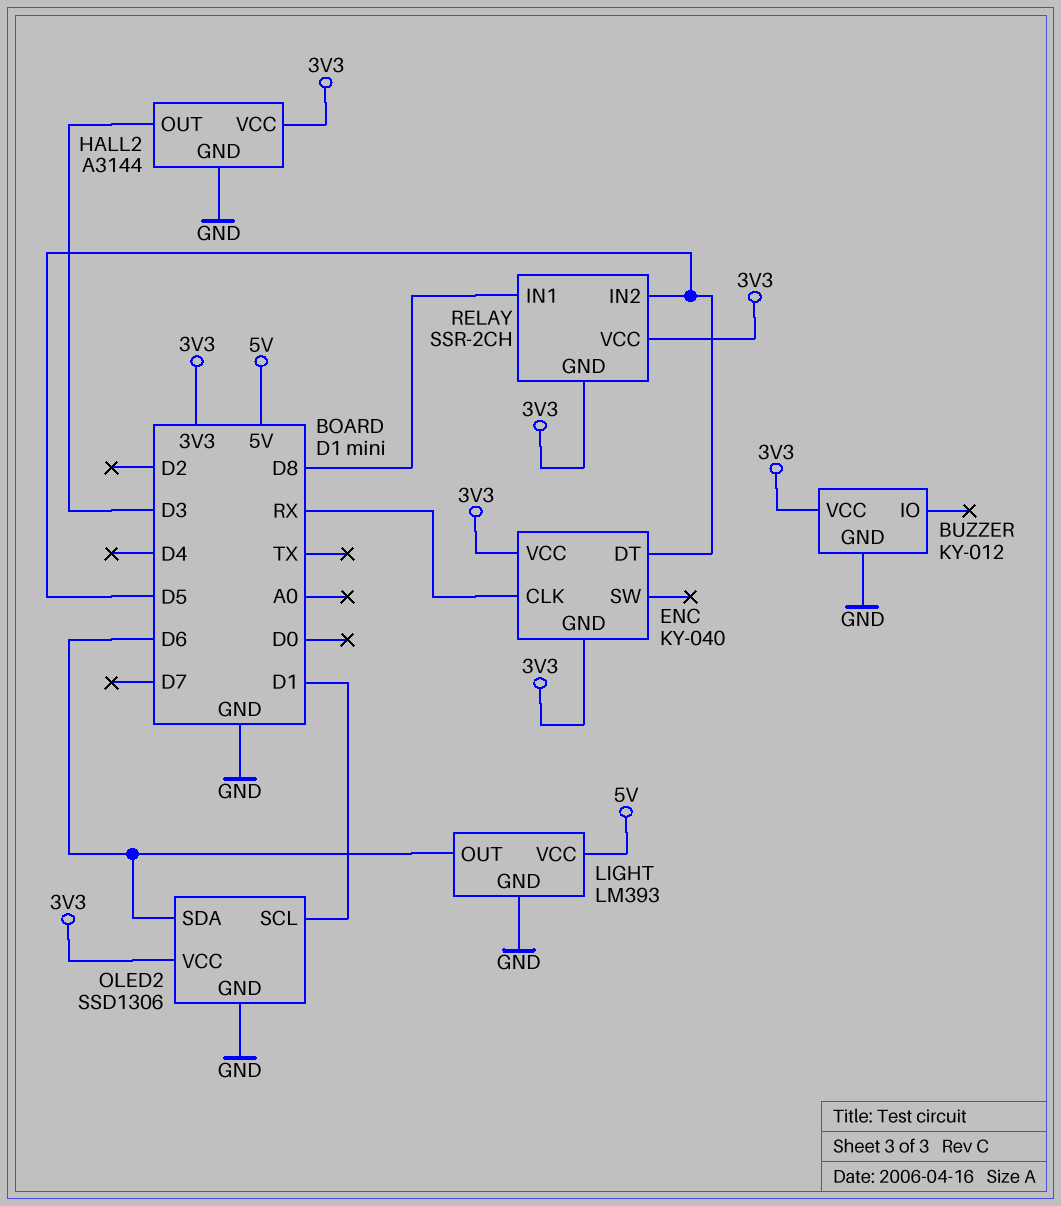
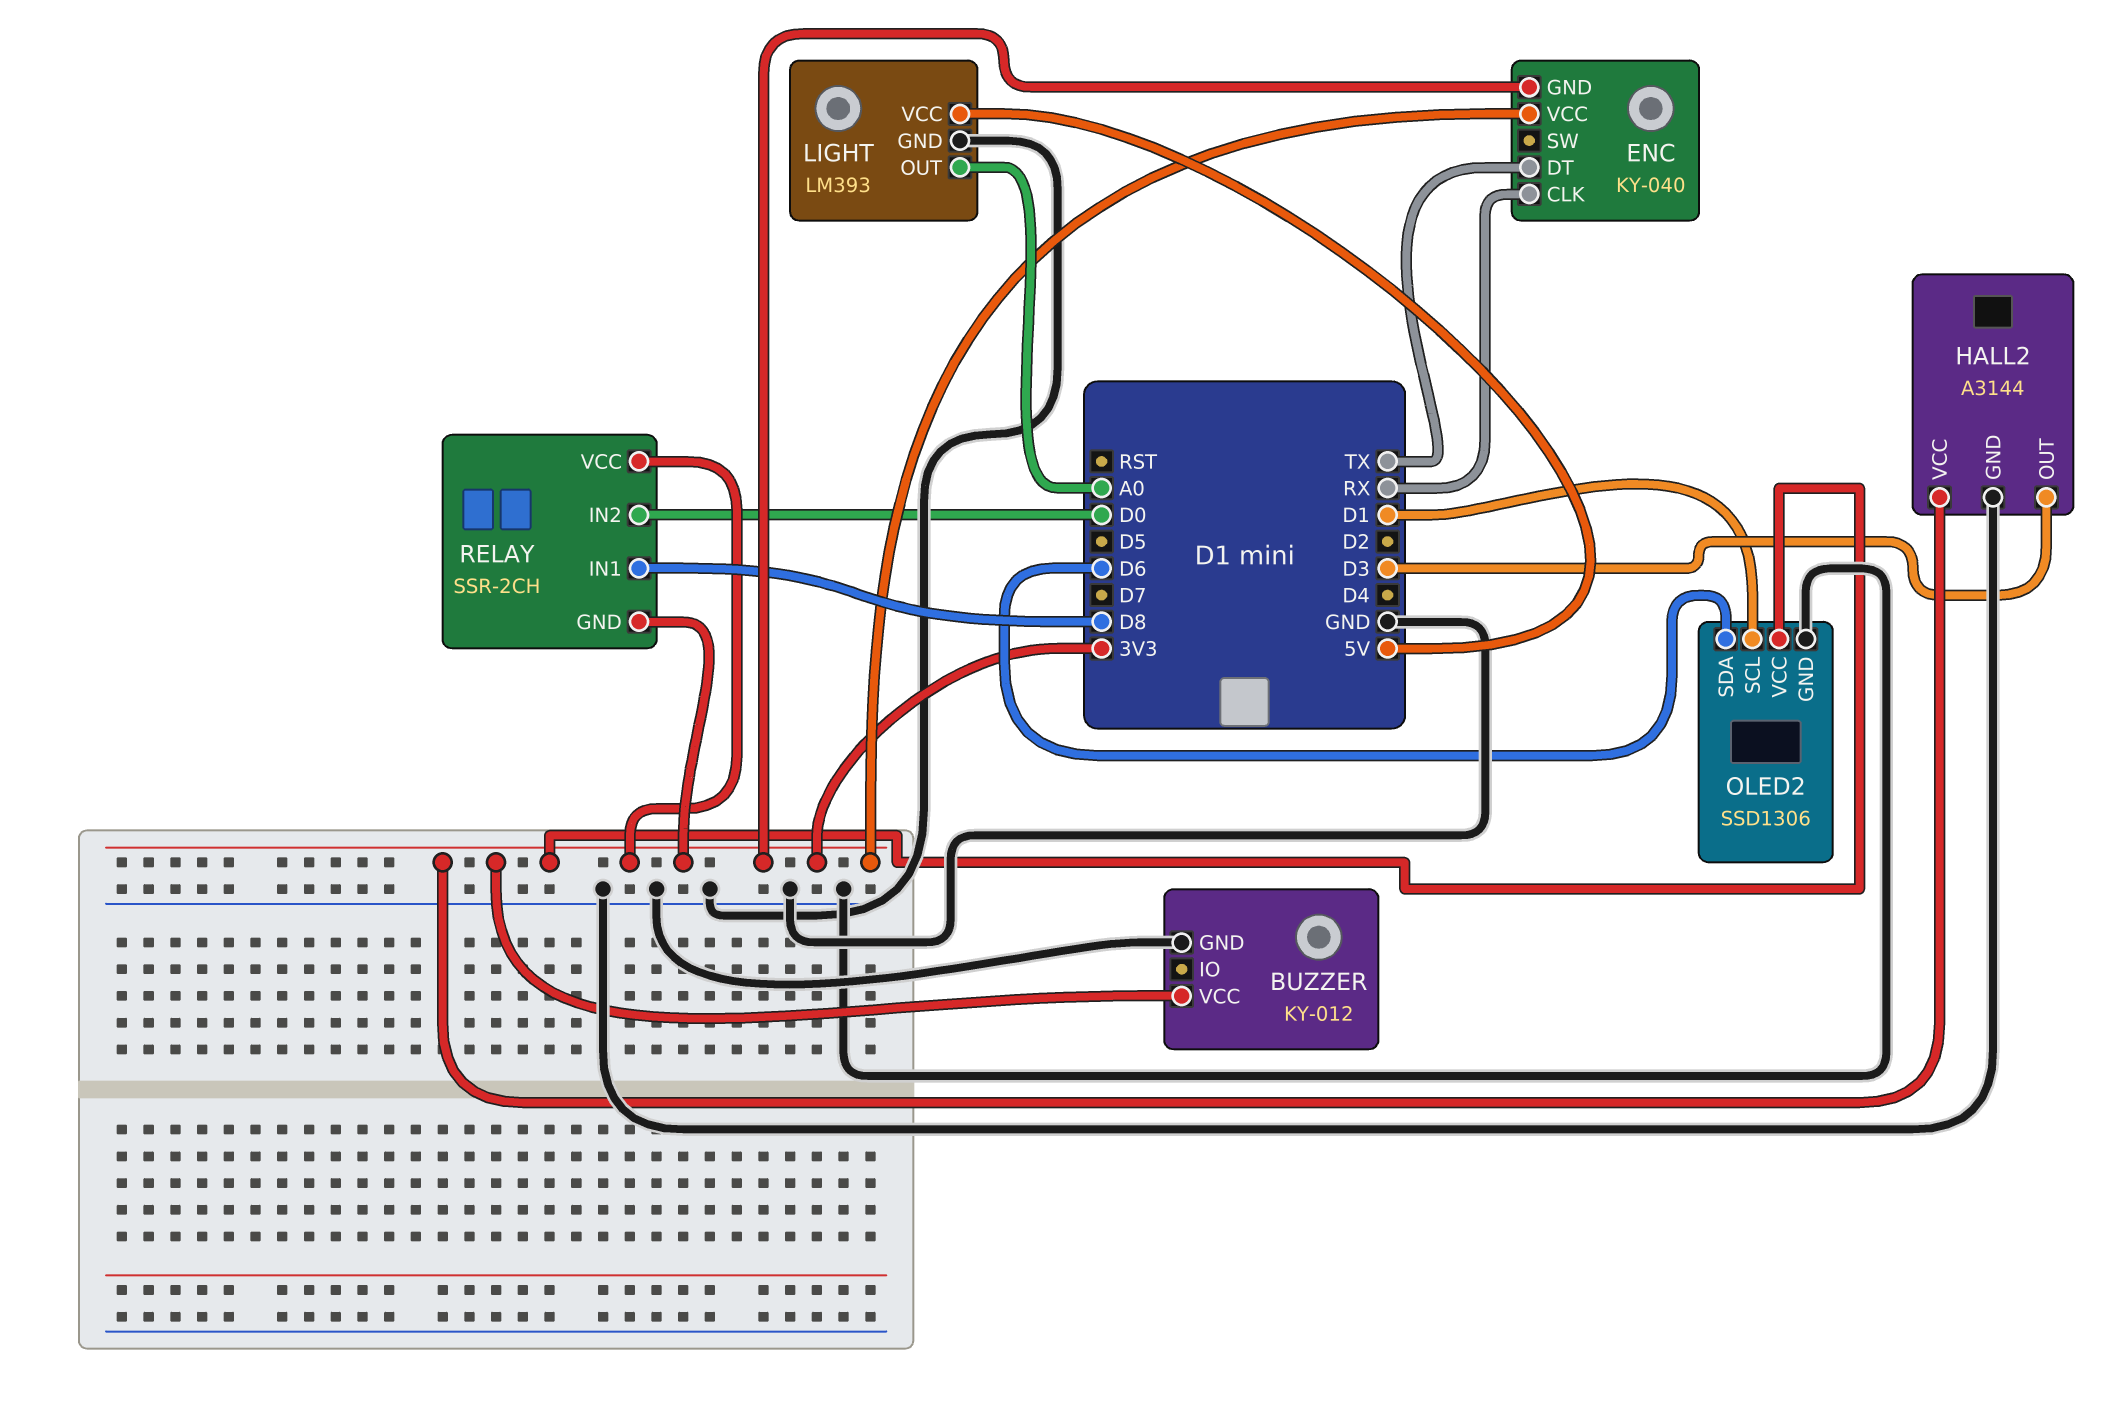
ENC pin DT: D5 -> TX
LIGHT pin OUT: D6 -> A0
RELAY pin IN2: D5 -> D0

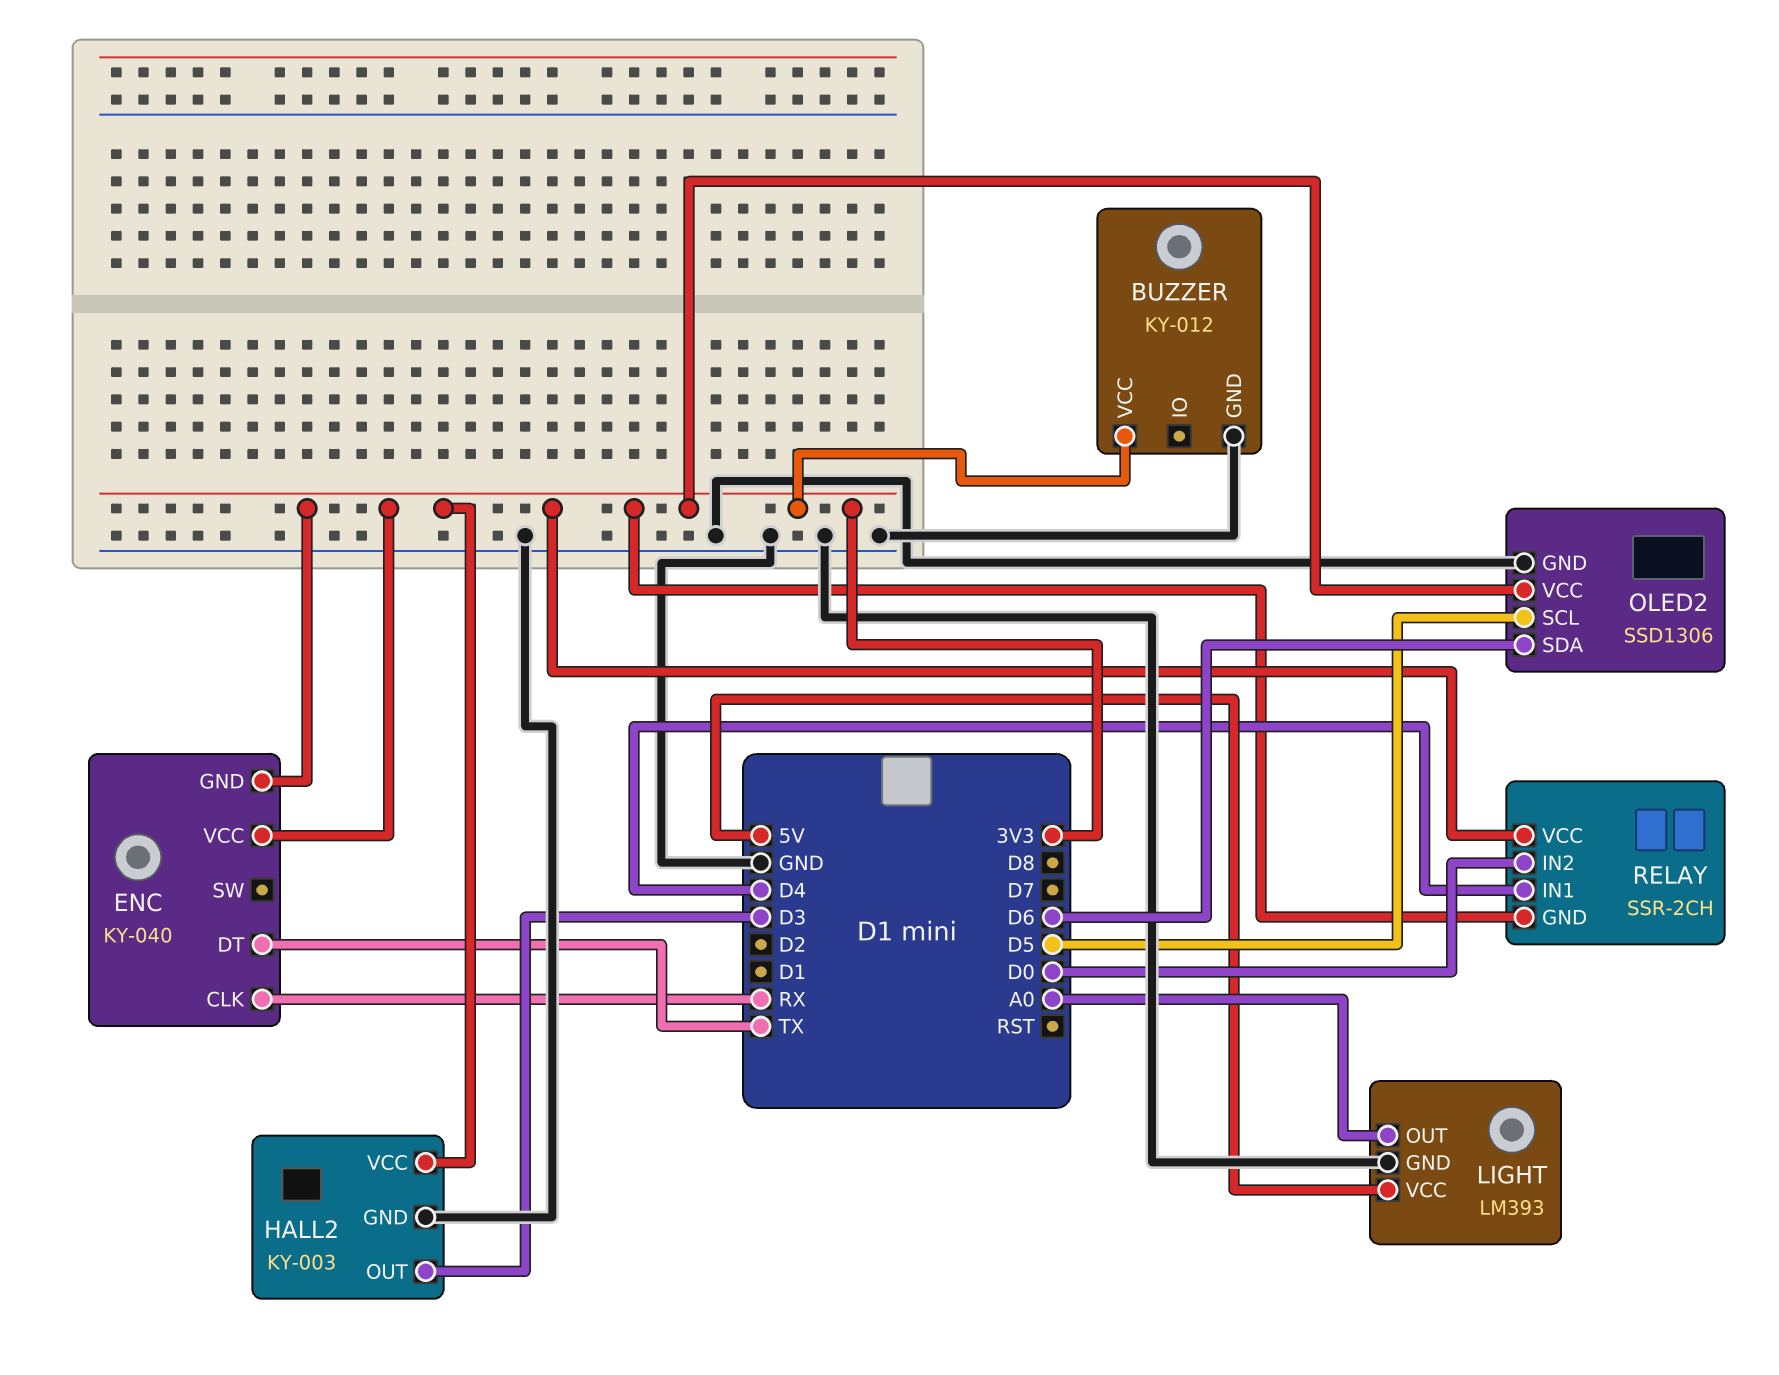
HALL2: A3144 -> KY-003
OLED2 pin SCL: D1 -> D5
RELAY pin IN1: D8 -> D4

